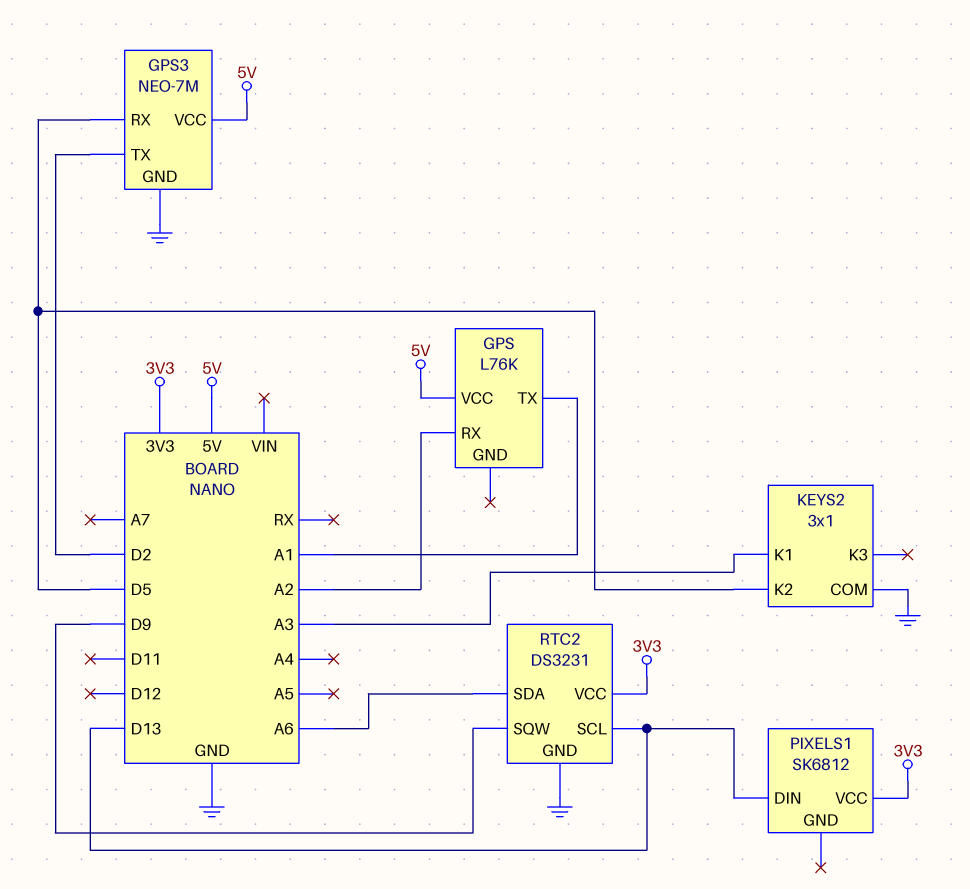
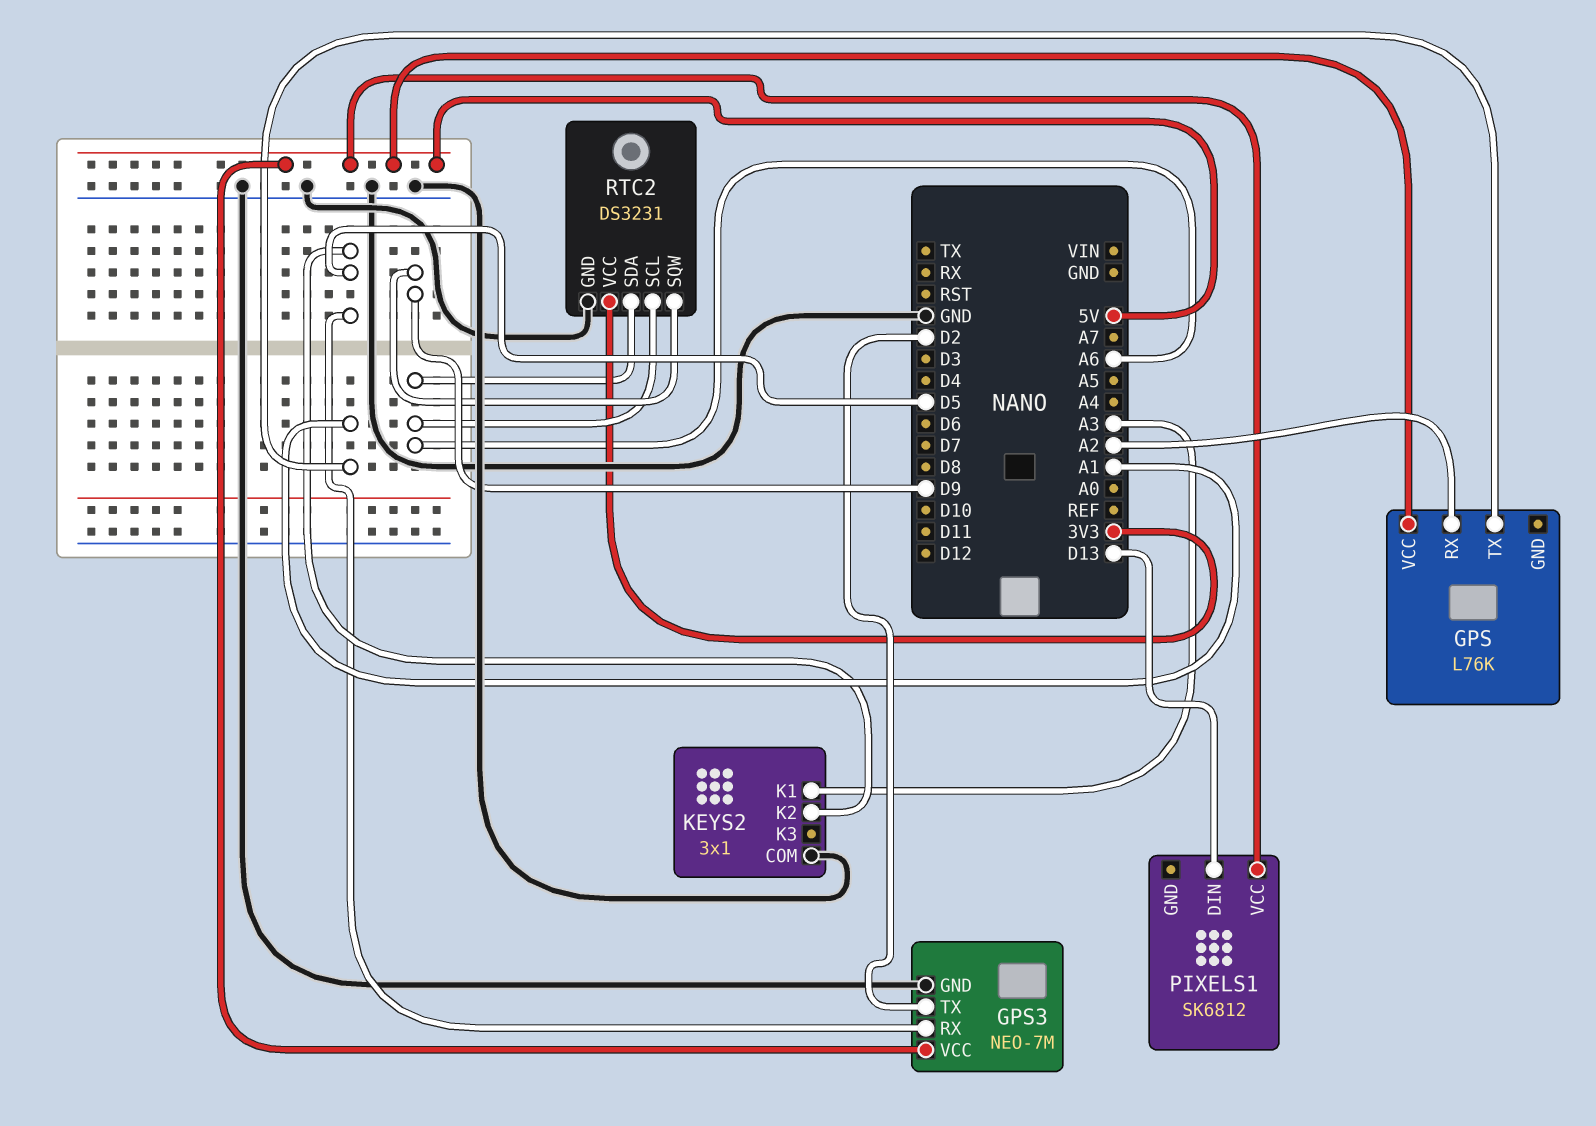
PIXELS1 pin VCC: 3V3 -> 5V
RTC2 pin SCL: D13 -> A6

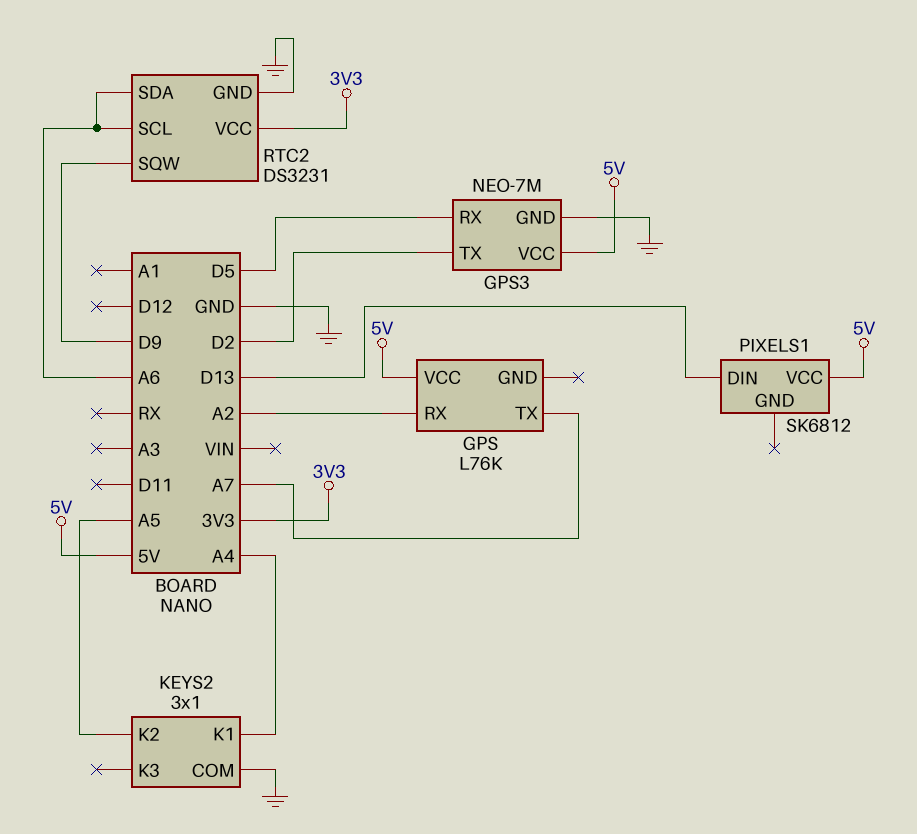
GPS pin TX: A1 -> A7
KEYS2 pin K1: A3 -> A4
KEYS2 pin K2: D5 -> A5

